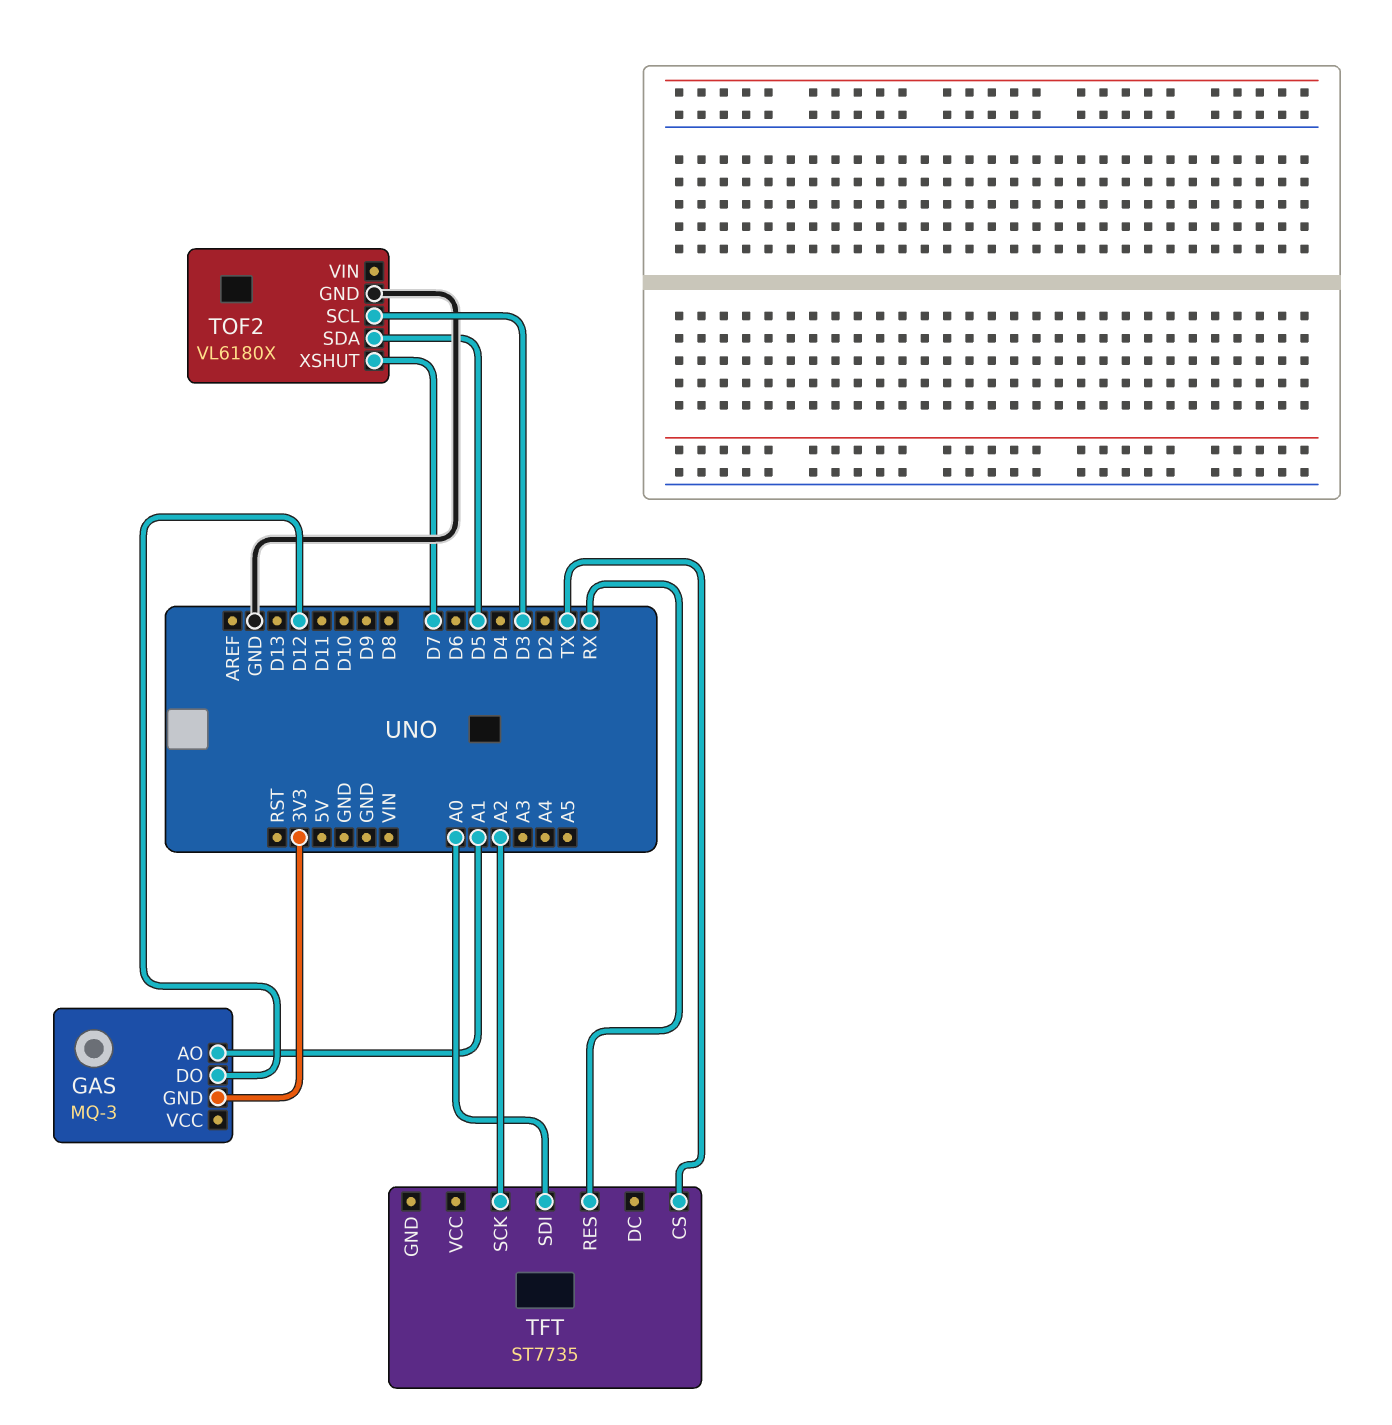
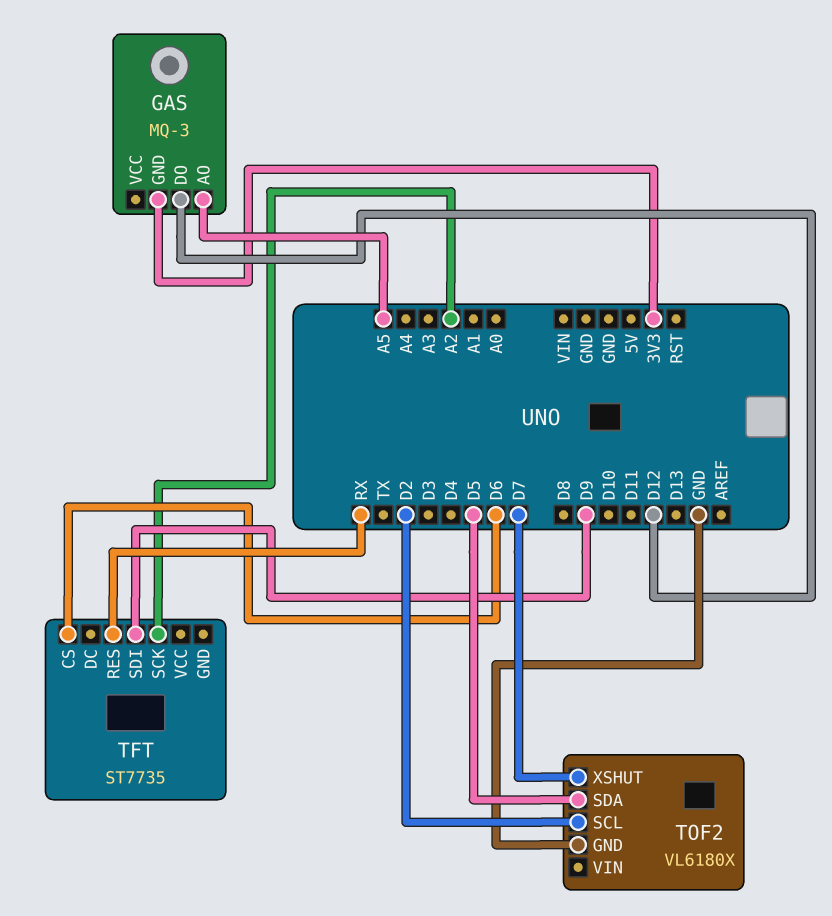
GAS pin AO: A1 -> A5
TFT pin CS: TX -> D6
TFT pin SDI: A0 -> D9
TOF2 pin SCL: D3 -> D2

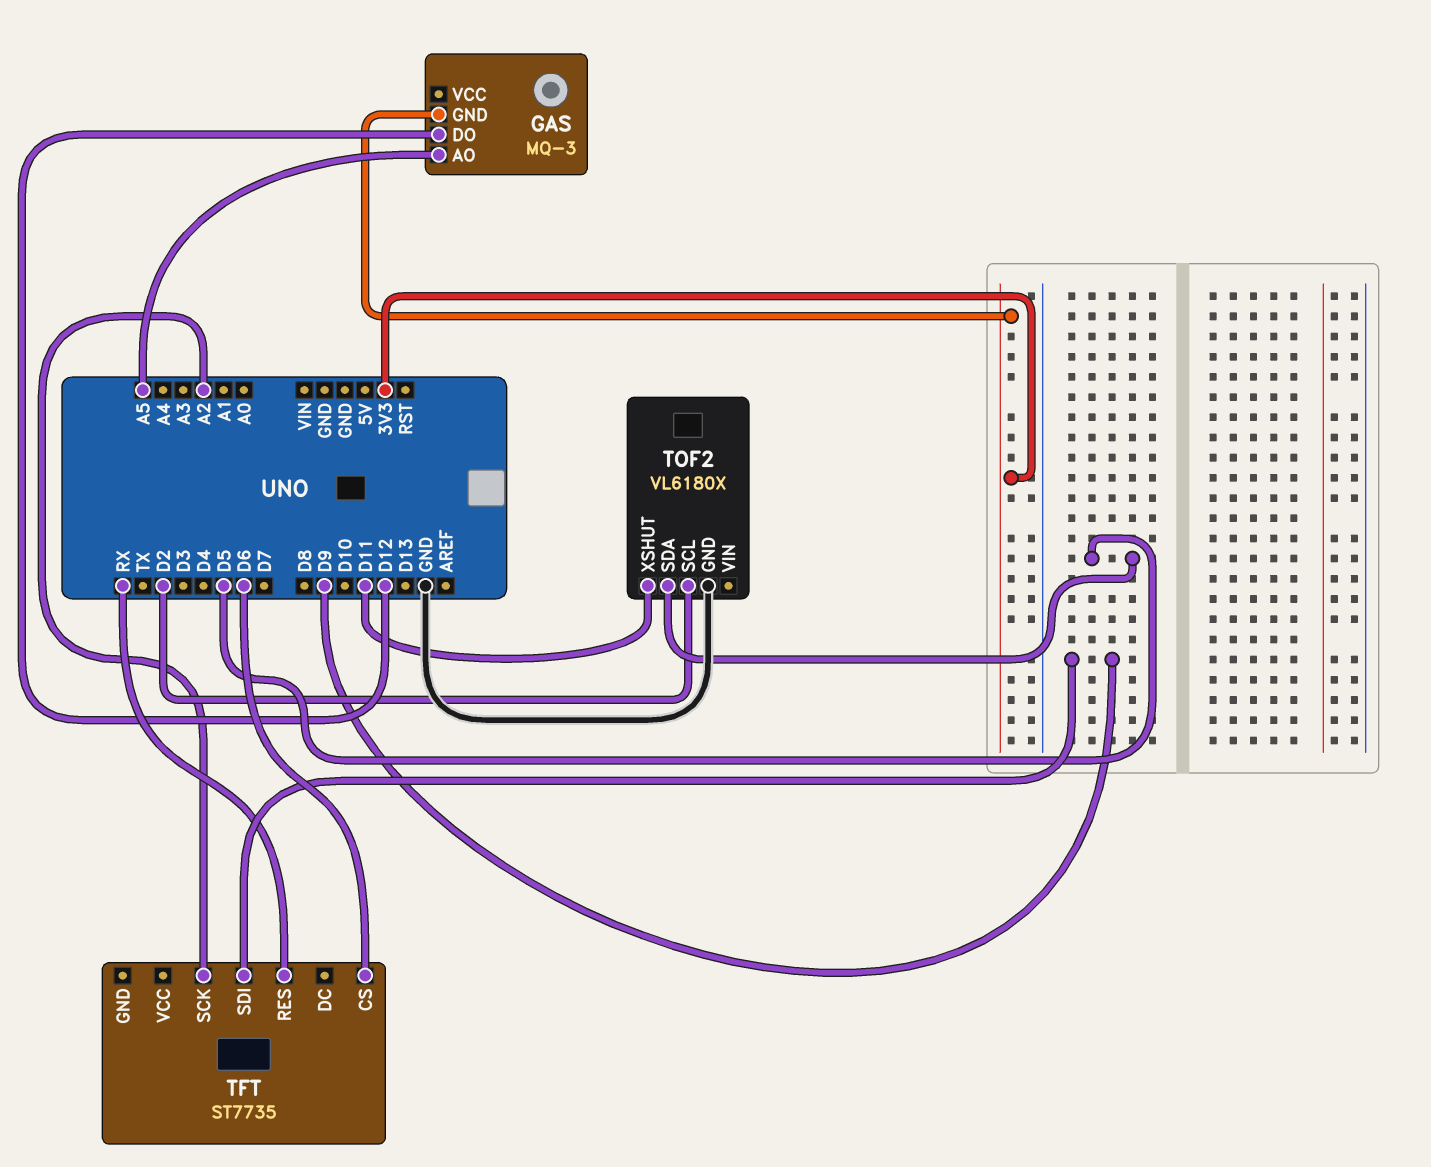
TOF2 pin XSHUT: D7 -> D11

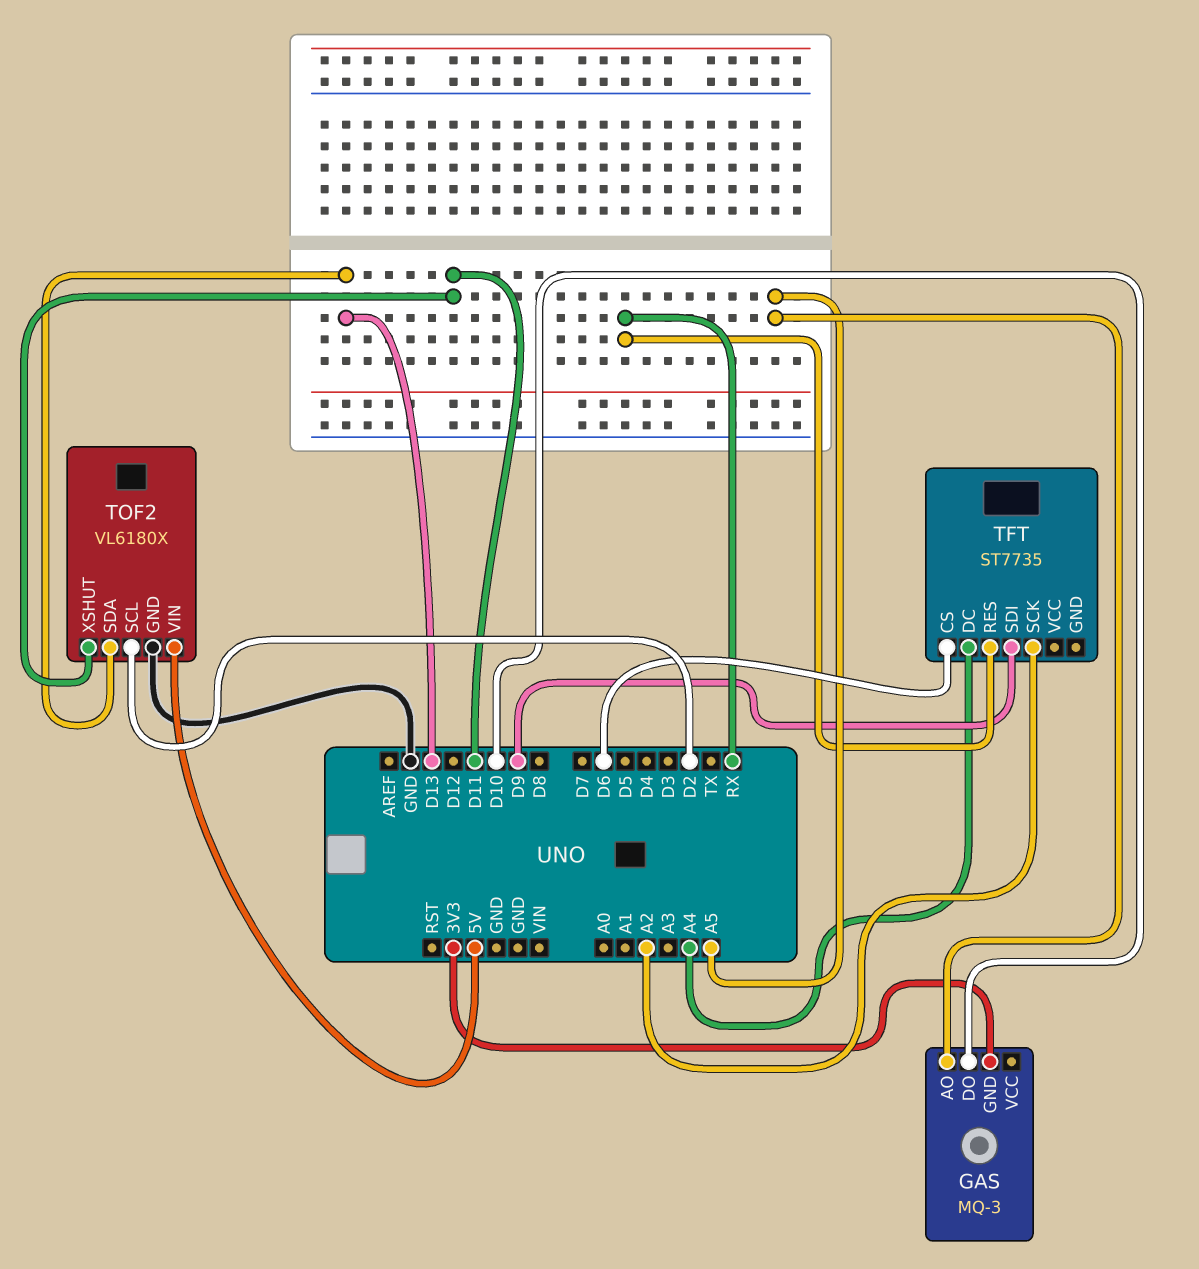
GAS pin DO: D12 -> D10
TFT pin DC: none -> A4
TOF2 pin SDA: D5 -> D13
TOF2 pin VIN: none -> 5V

